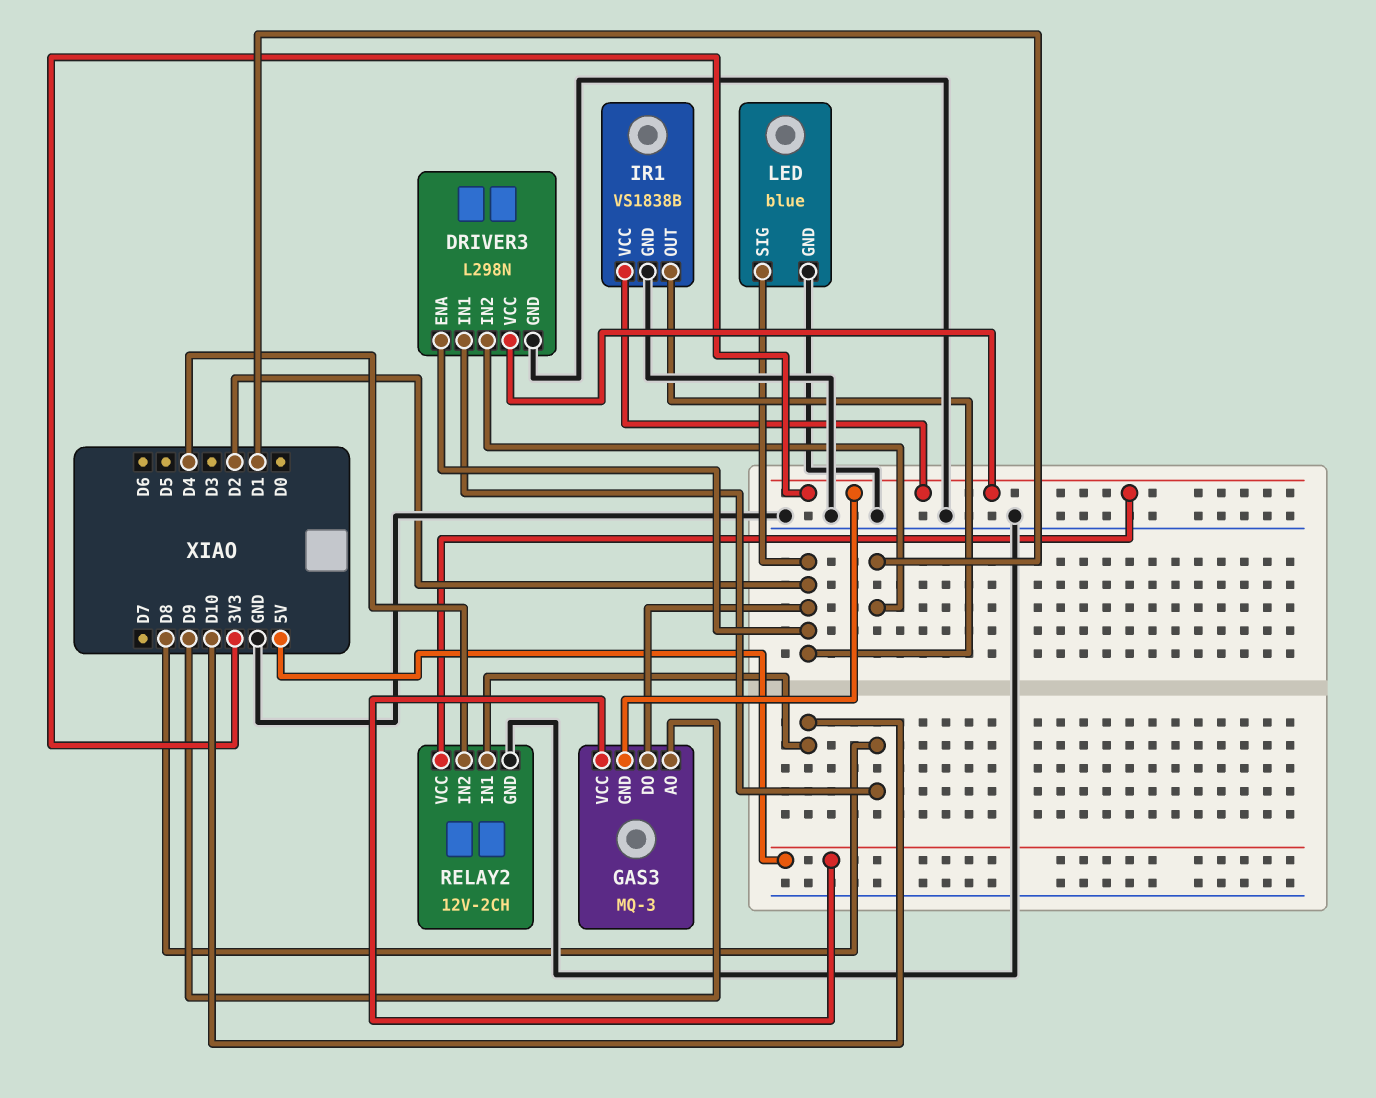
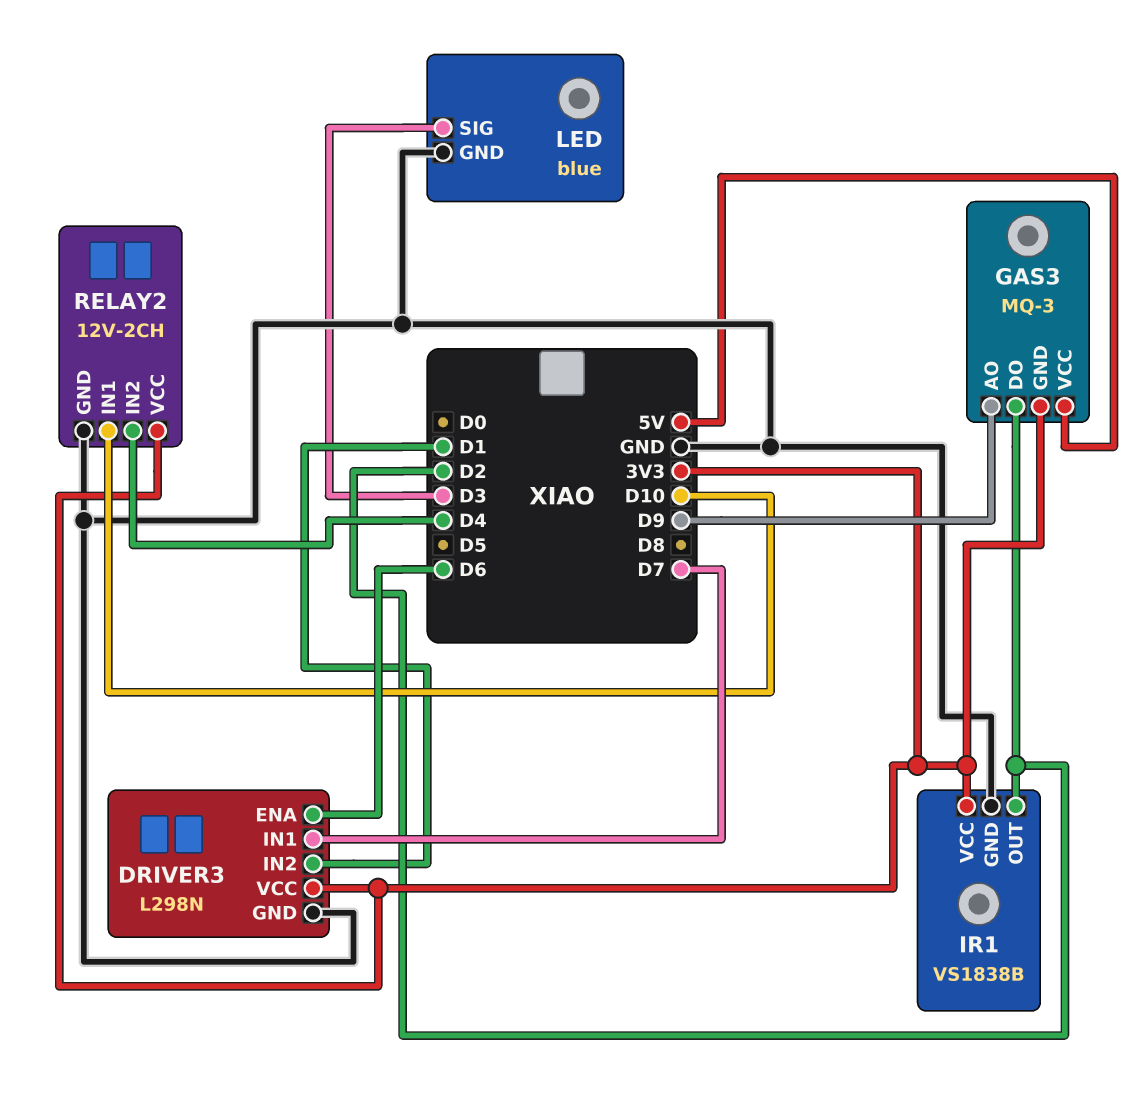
DRIVER3 pin ENA: D2 -> D6
DRIVER3 pin IN1: D8 -> D7
LED pin SIG: D2 -> D3

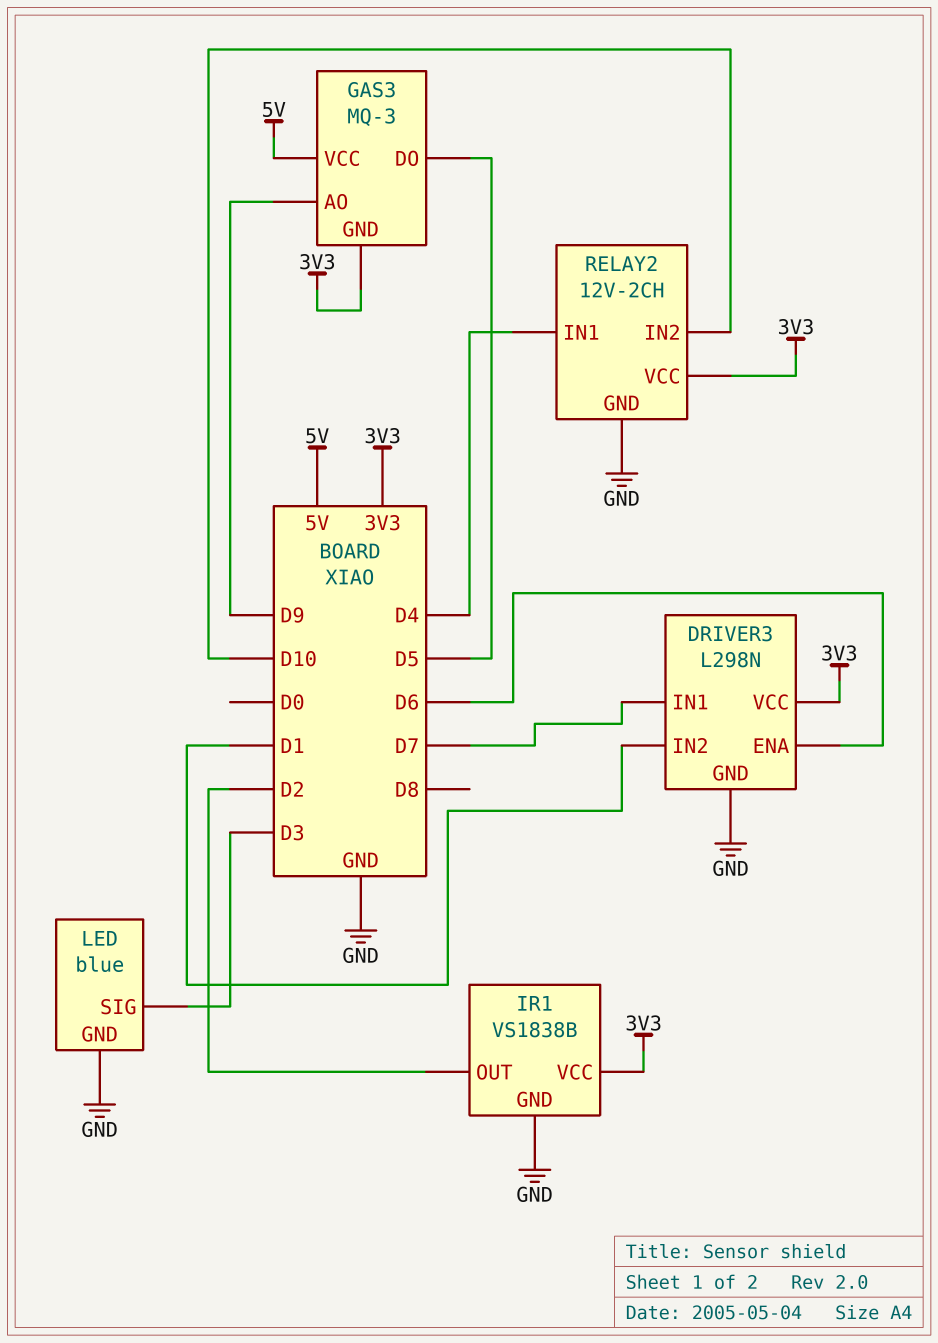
GAS3 pin DO: D2 -> D5
RELAY2 pin IN1: D10 -> D4
RELAY2 pin IN2: D4 -> D10

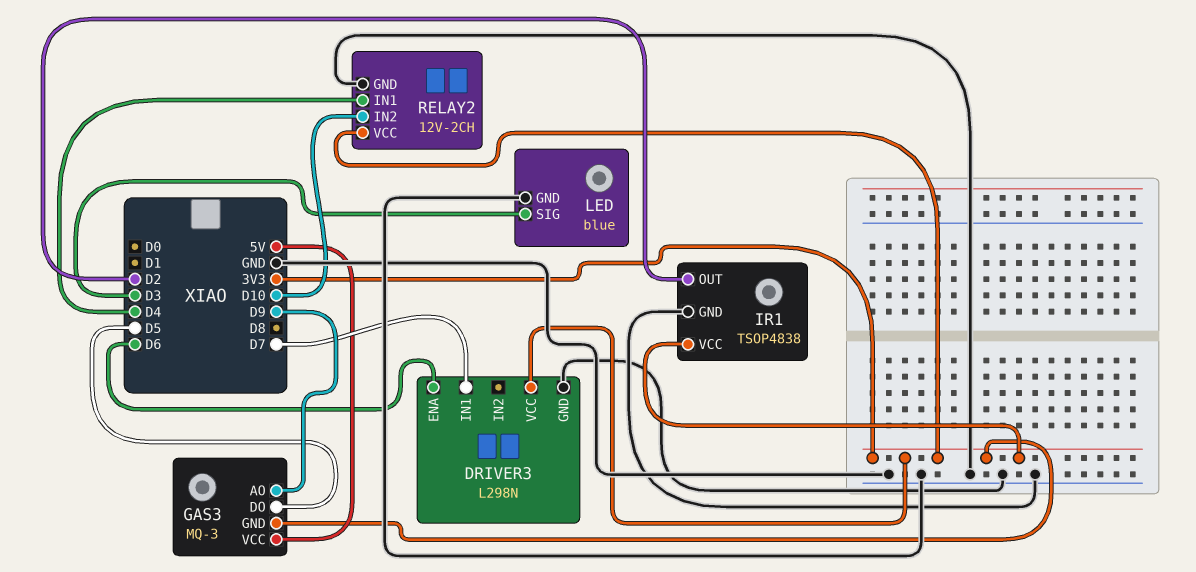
DRIVER3 pin IN2: D1 -> none
IR1: VS1838B -> TSOP4838

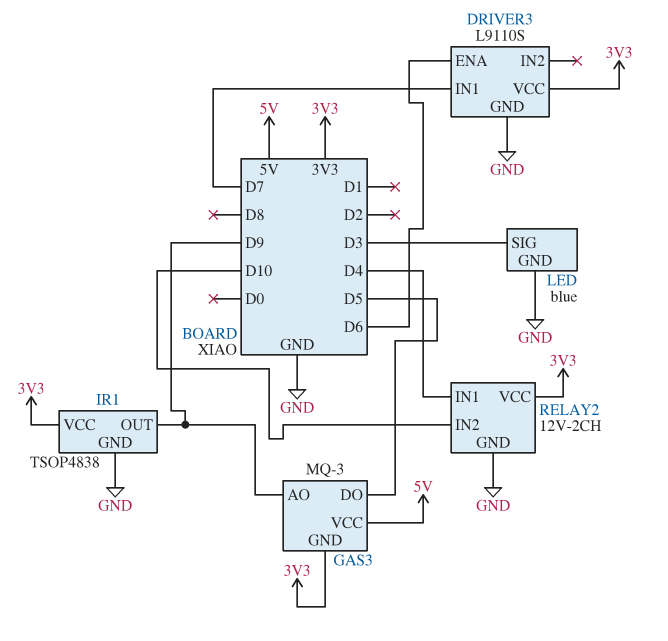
DRIVER3: L298N -> L9110S
IR1 pin OUT: D2 -> D9

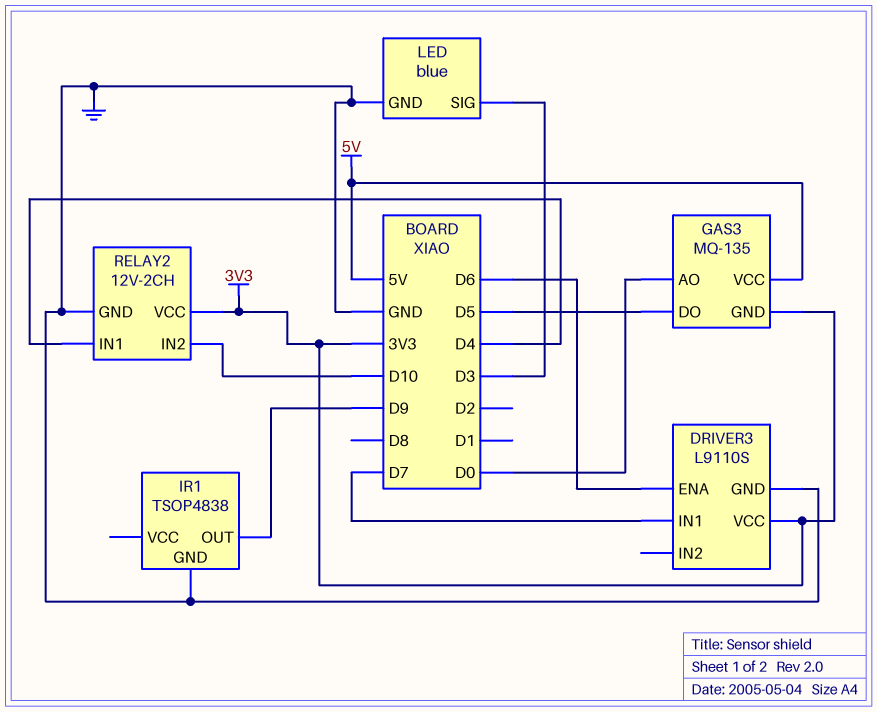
GAS3: MQ-3 -> MQ-135
GAS3 pin AO: D9 -> D0
IR1 pin VCC: 3V3 -> none

